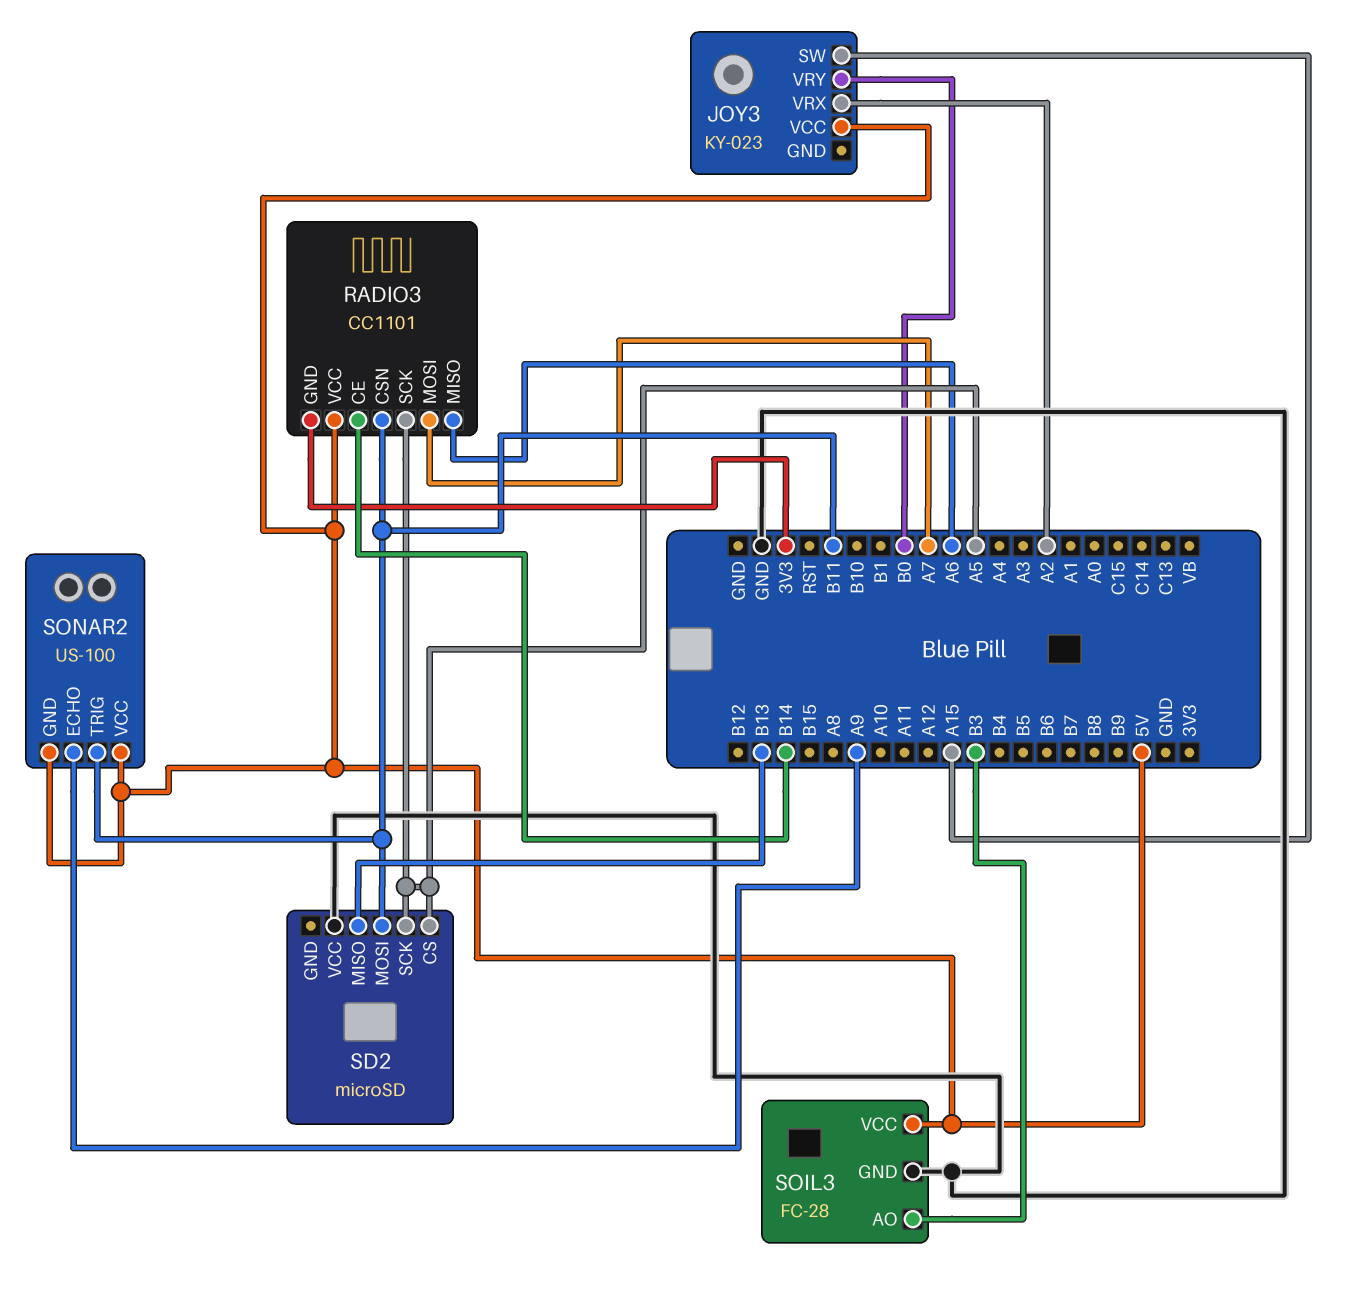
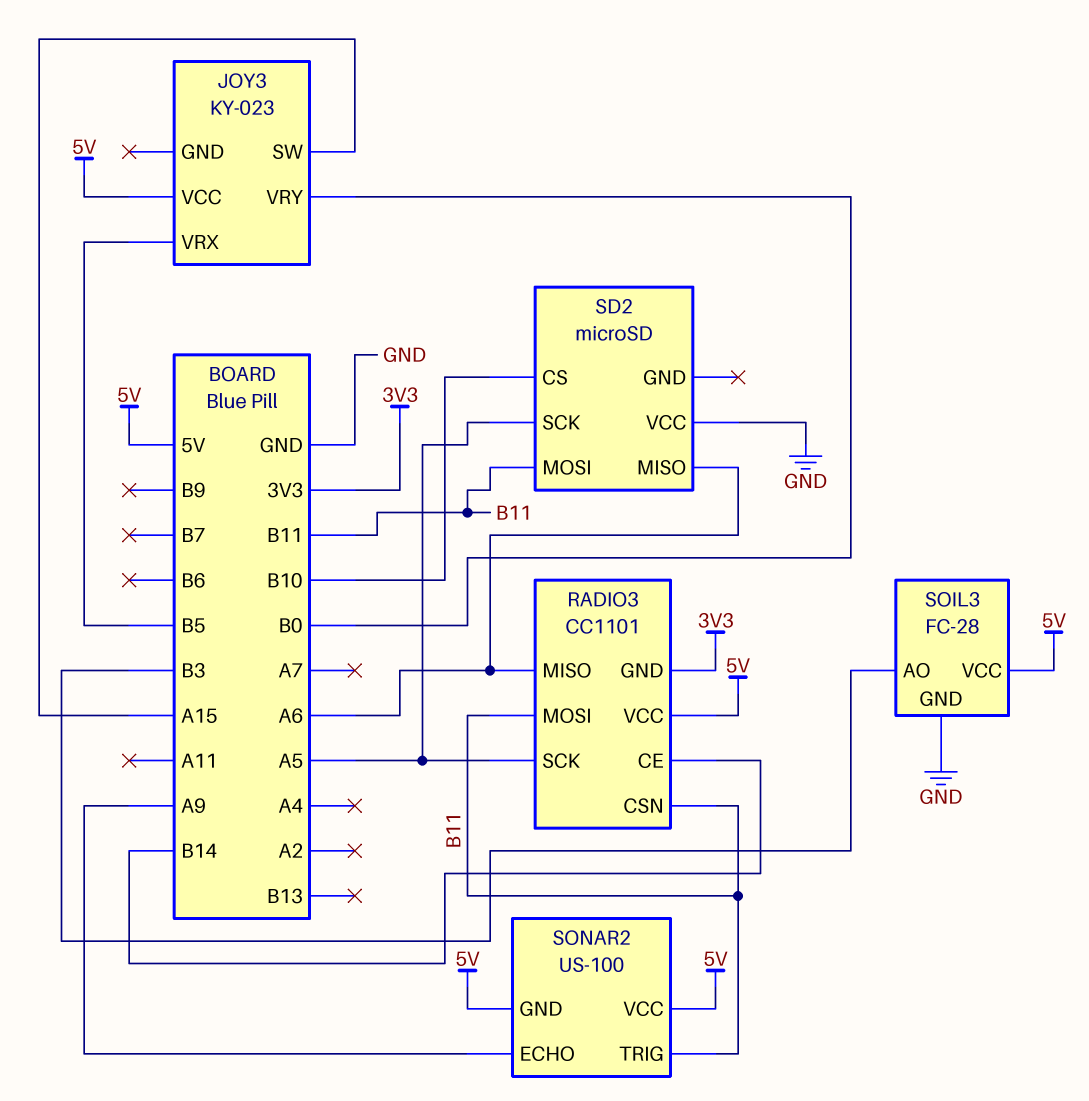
JOY3 pin VRX: A2 -> B5
RADIO3 pin MOSI: A7 -> B11
SD2 pin CS: A5 -> B10
SD2 pin MISO: B13 -> A6

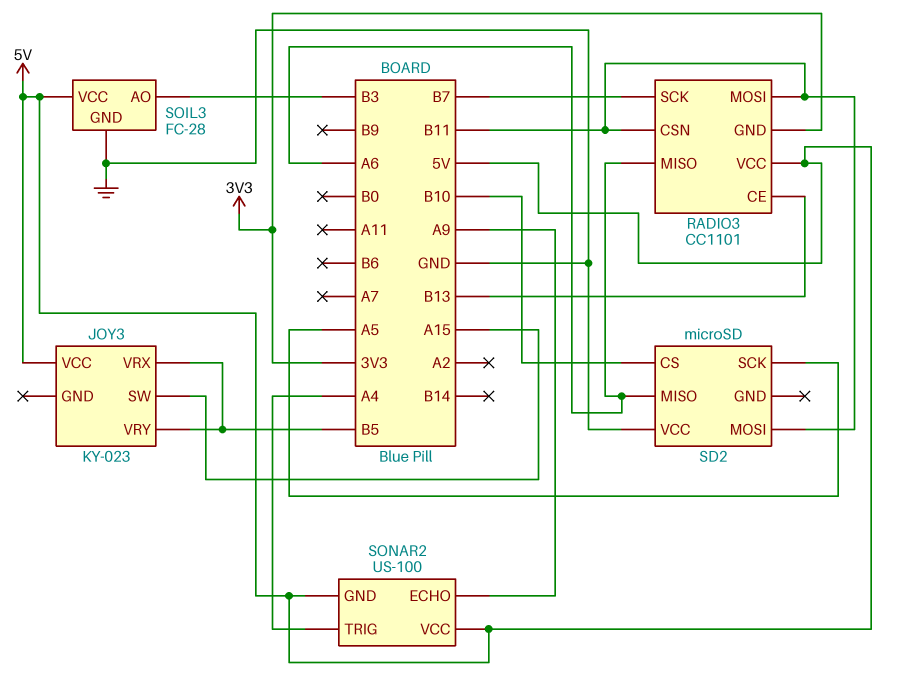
JOY3 pin VRY: B0 -> B5
RADIO3 pin CE: B14 -> B13
RADIO3 pin SCK: A5 -> B7
SONAR2 pin TRIG: B11 -> A4

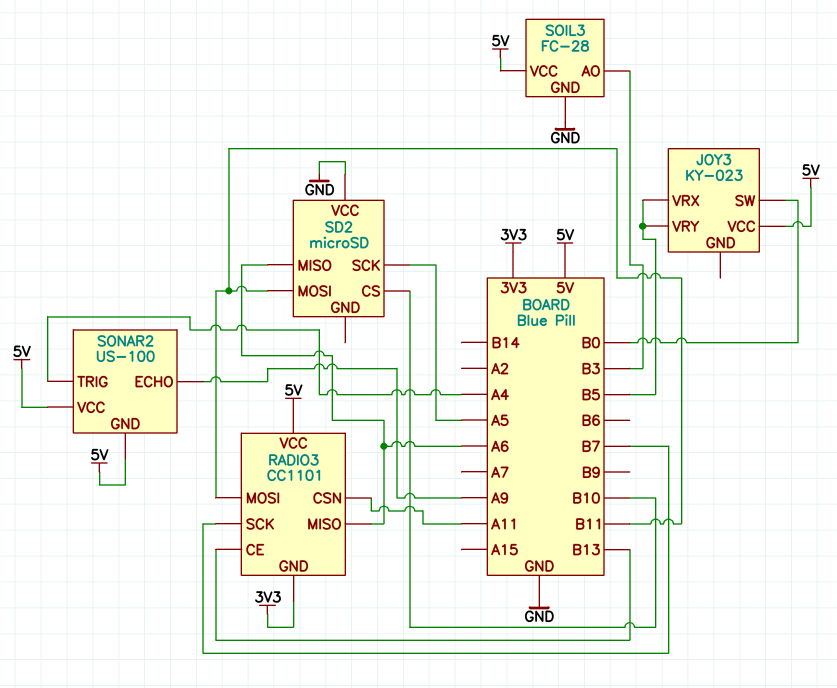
JOY3 pin SW: A15 -> B0
RADIO3 pin CSN: B11 -> A11

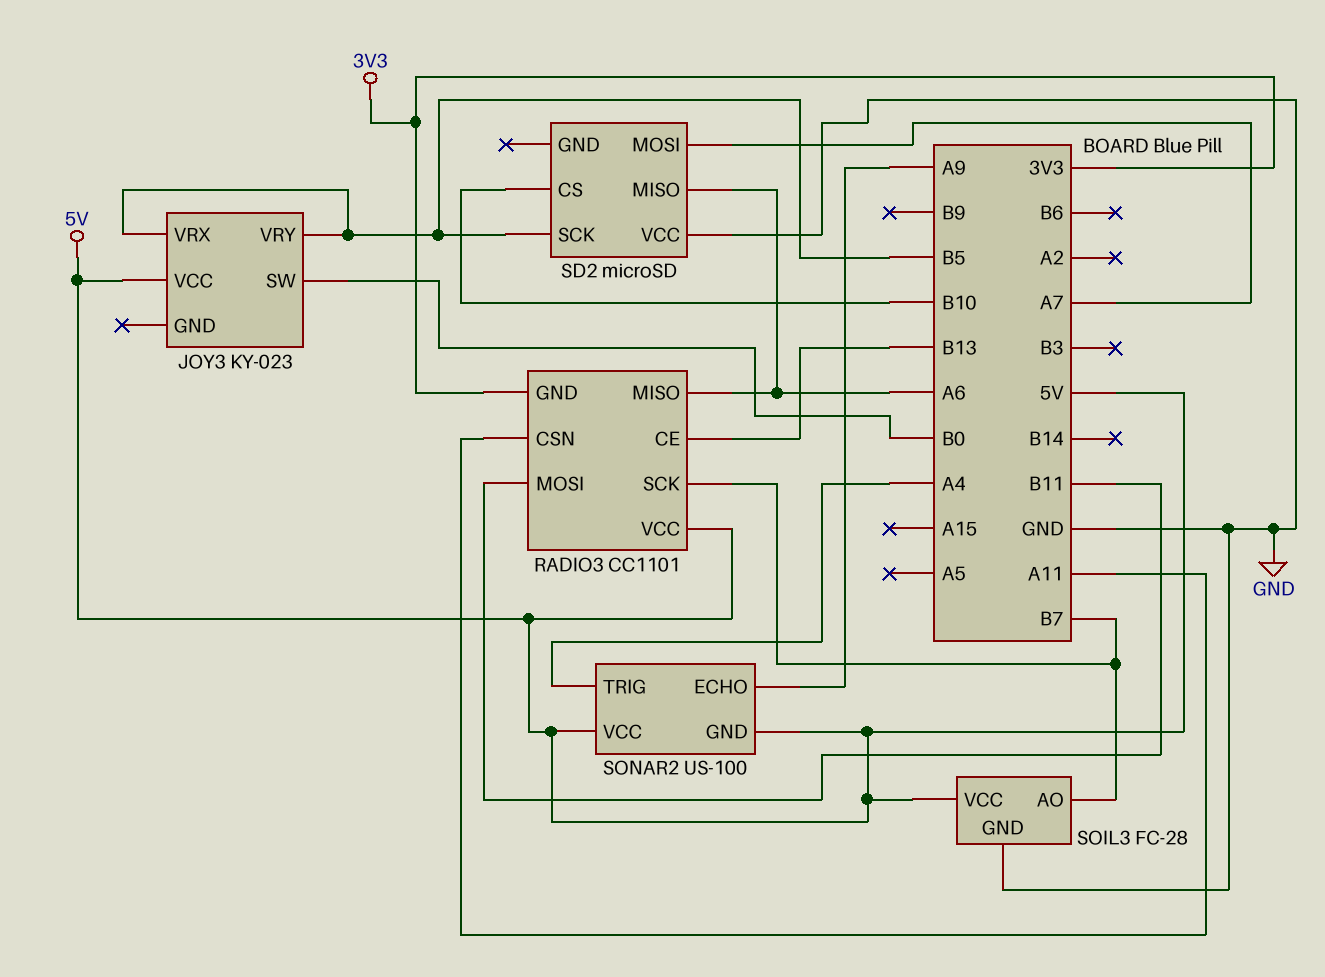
SD2 pin MOSI: B11 -> A7
SD2 pin SCK: A5 -> B5
SOIL3 pin AO: B3 -> B7

